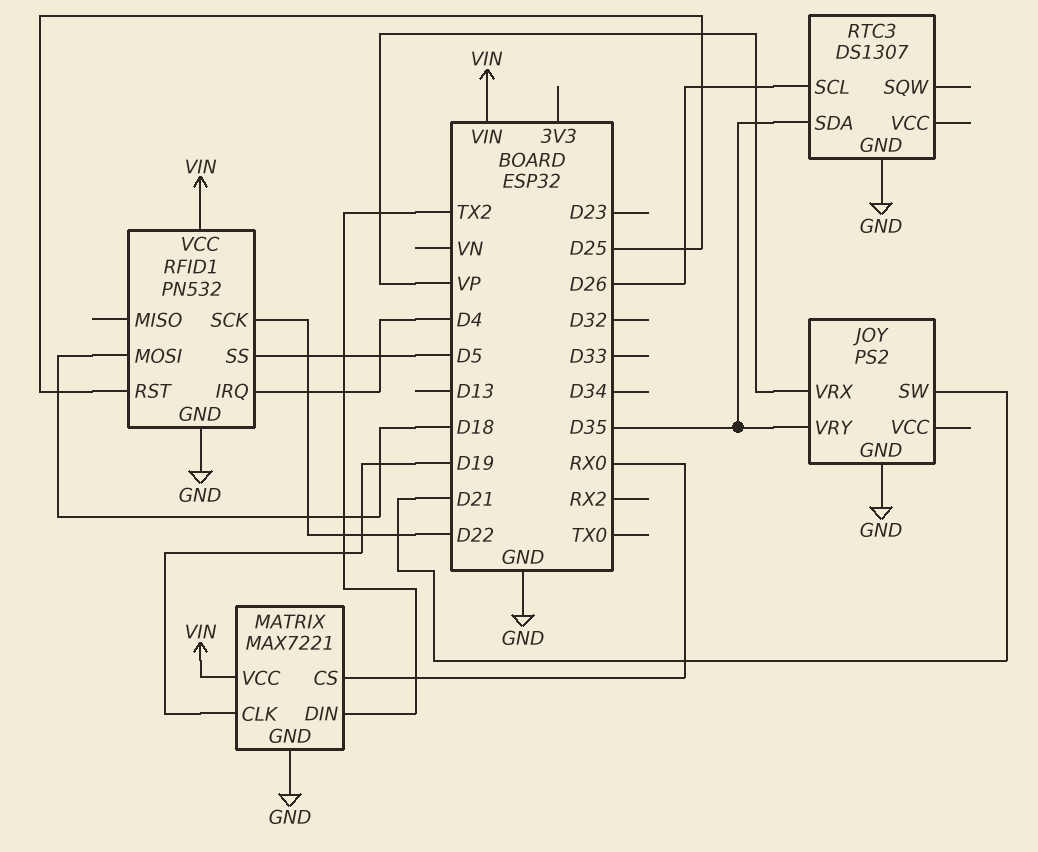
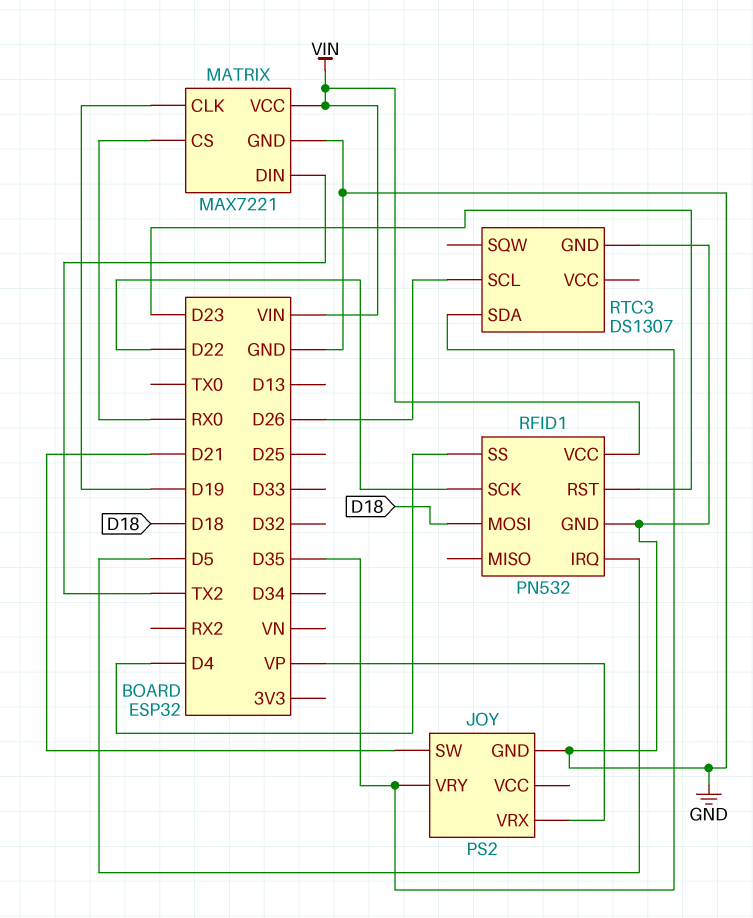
RFID1 pin IRQ: D4 -> D5
RFID1 pin RST: D25 -> D23
RFID1 pin SS: D5 -> D4

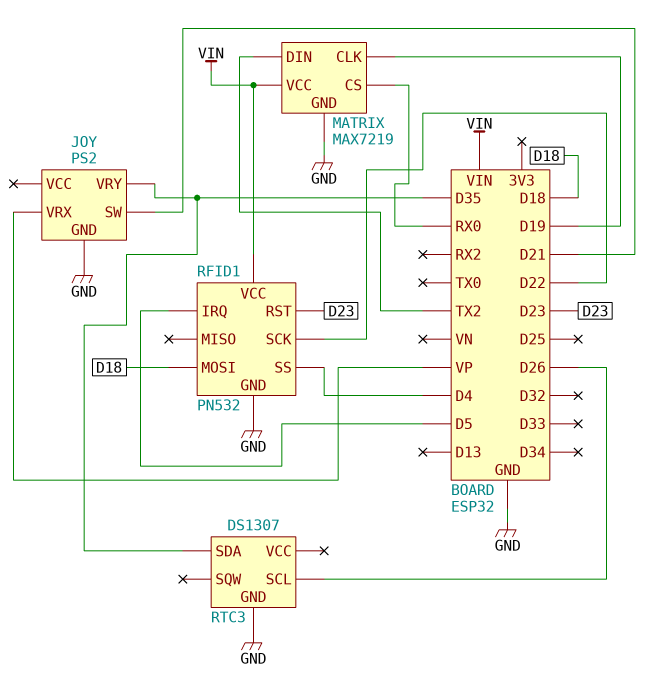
MATRIX: MAX7221 -> MAX7219

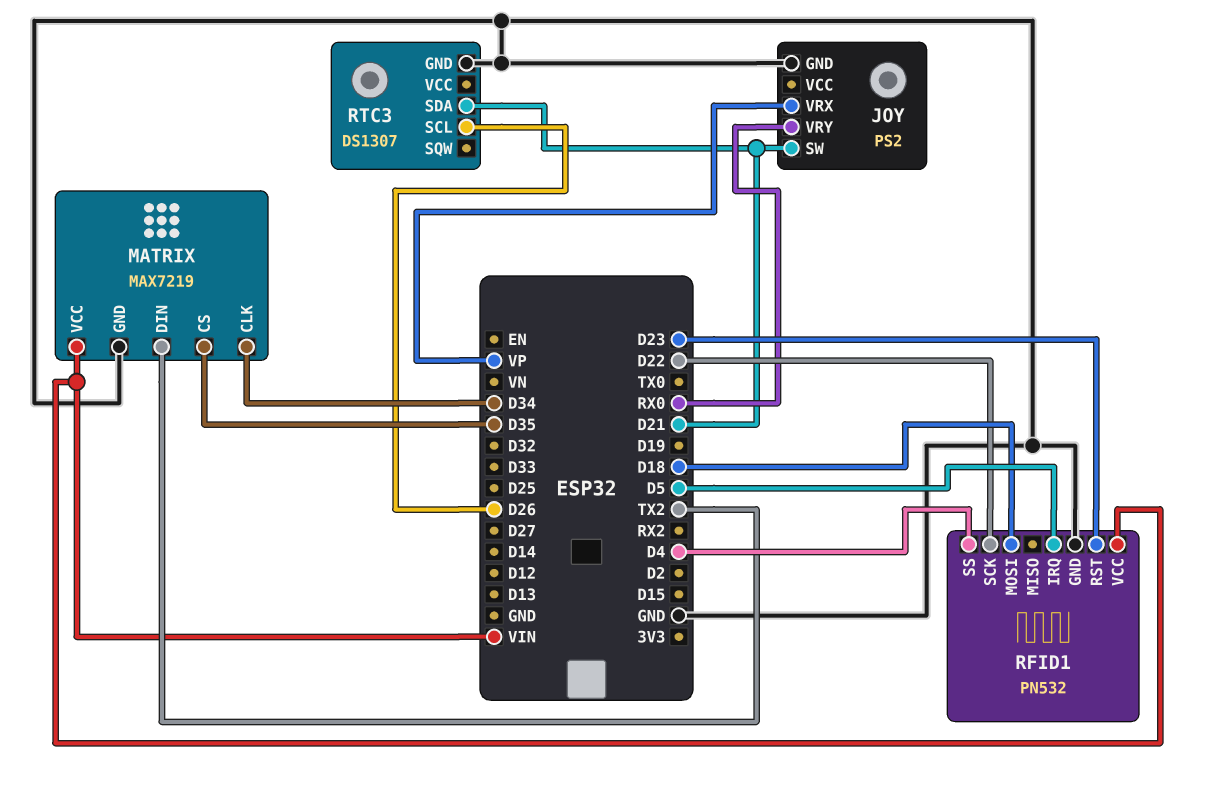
JOY pin VRY: D35 -> RX0
MATRIX pin CLK: D19 -> D34
MATRIX pin CS: RX0 -> D35
RTC3 pin SDA: D35 -> D21

